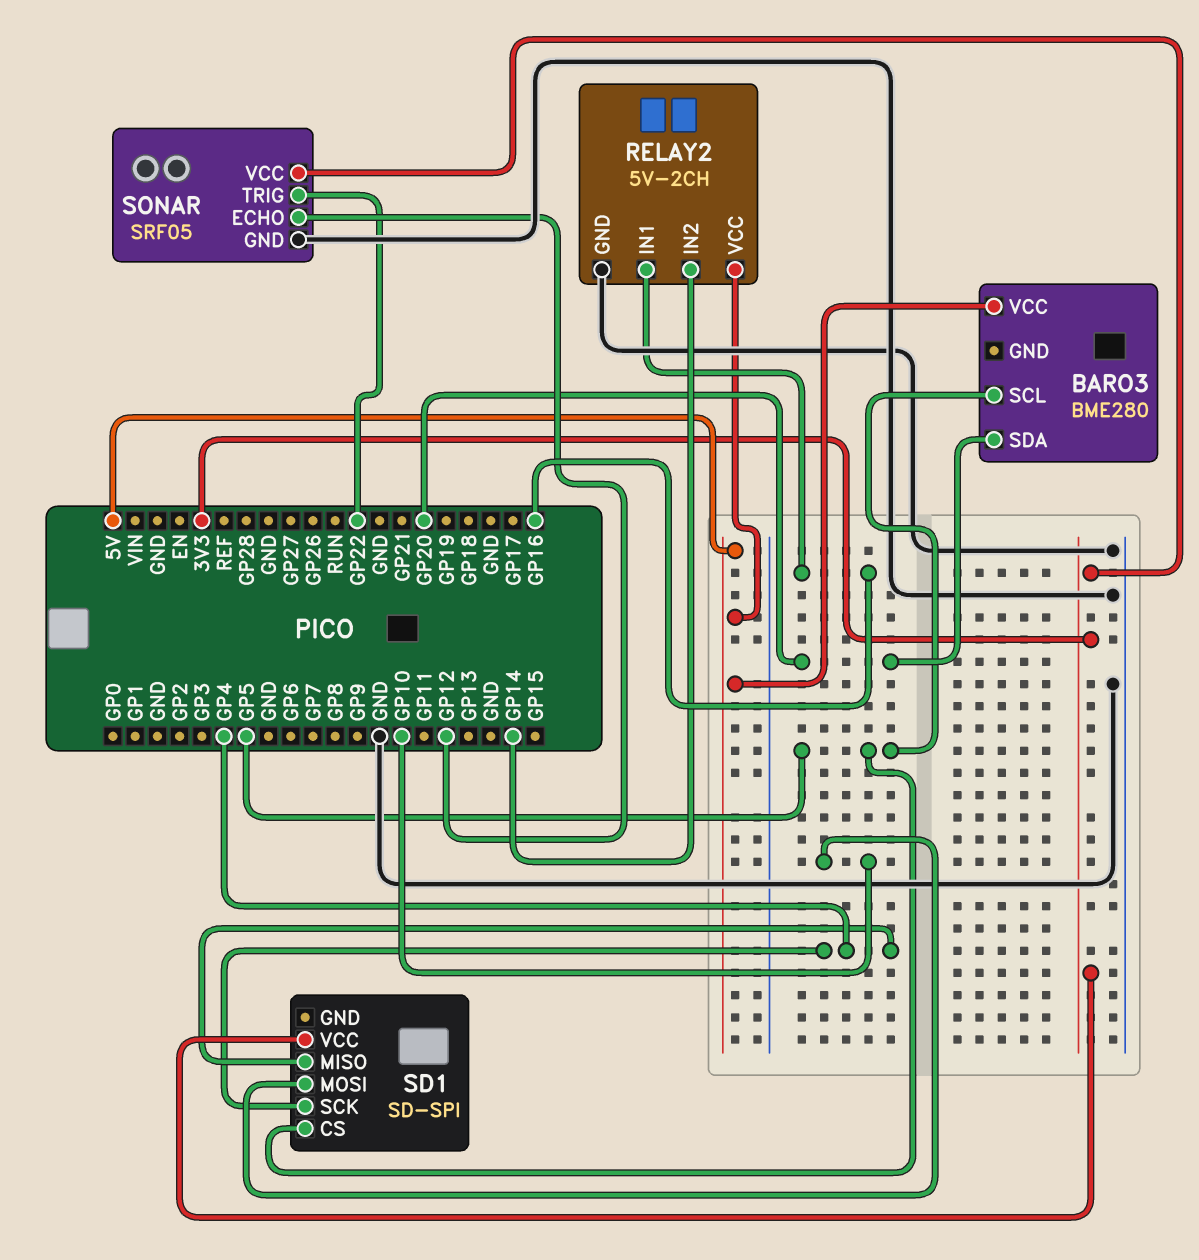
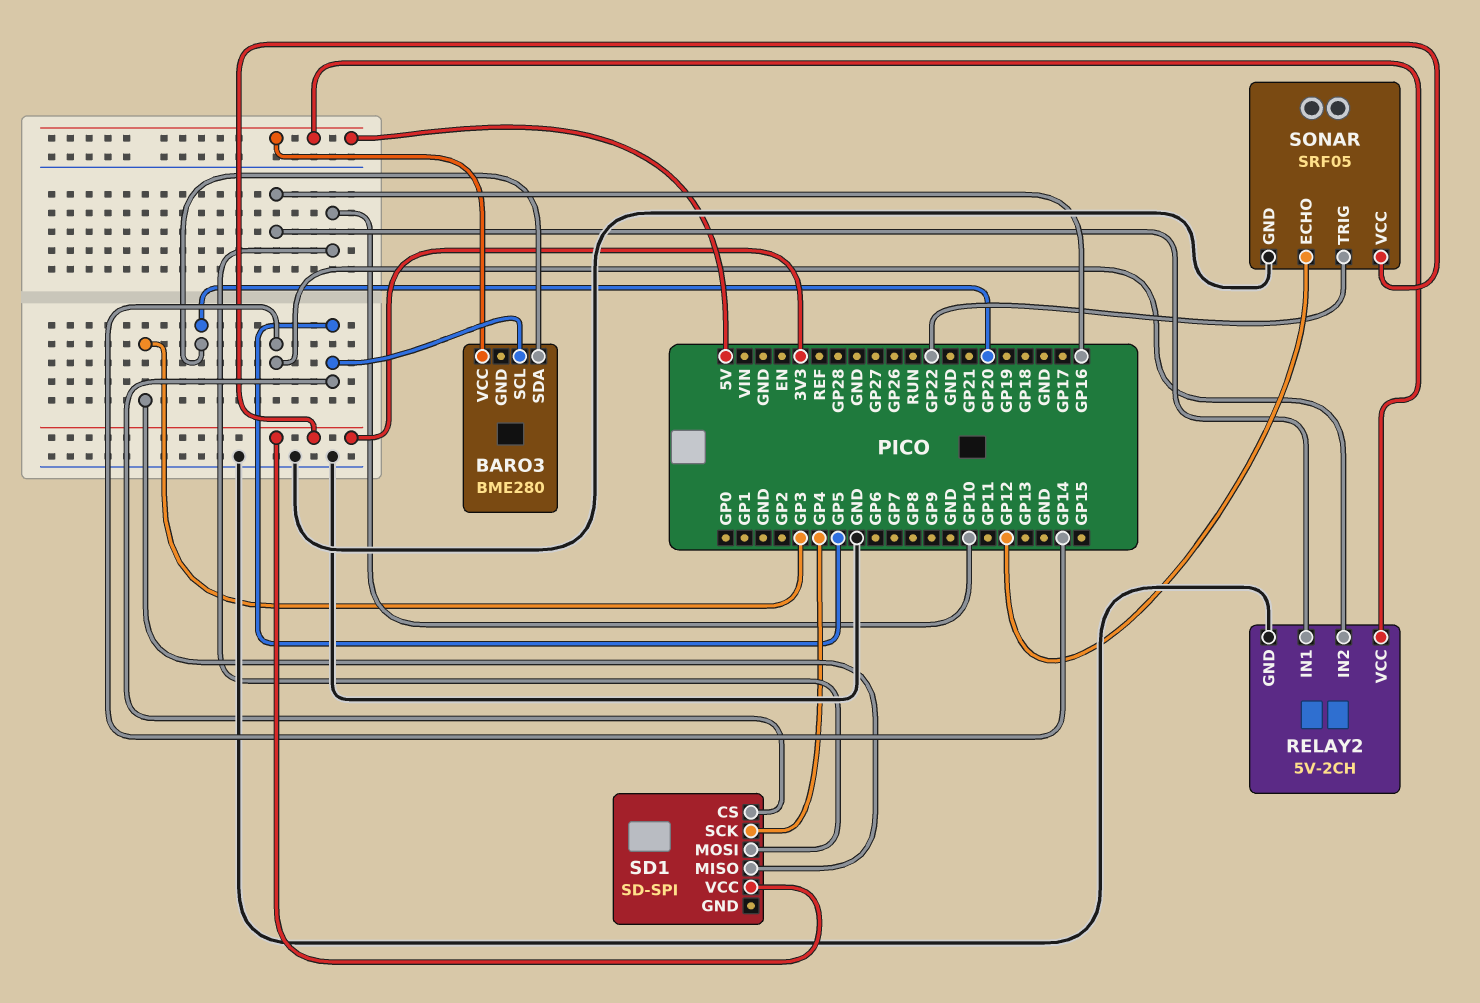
SD1 pin MISO: GP4 -> GP3

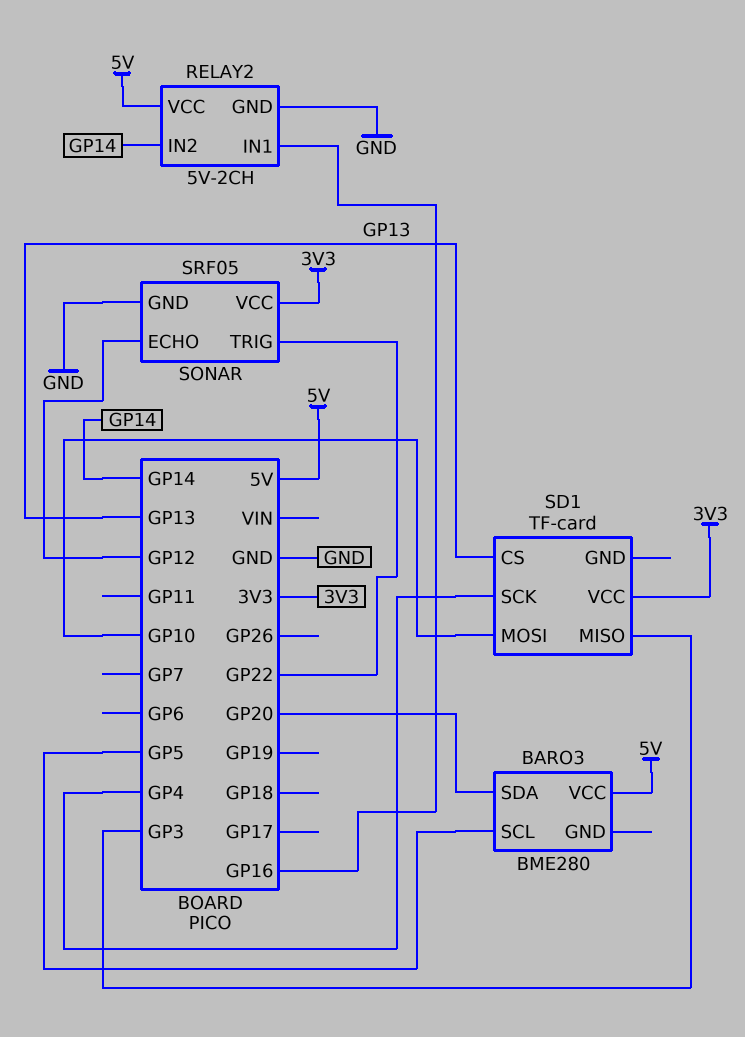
SD1: SD-SPI -> TF-card
SD1 pin CS: GP5 -> GP13

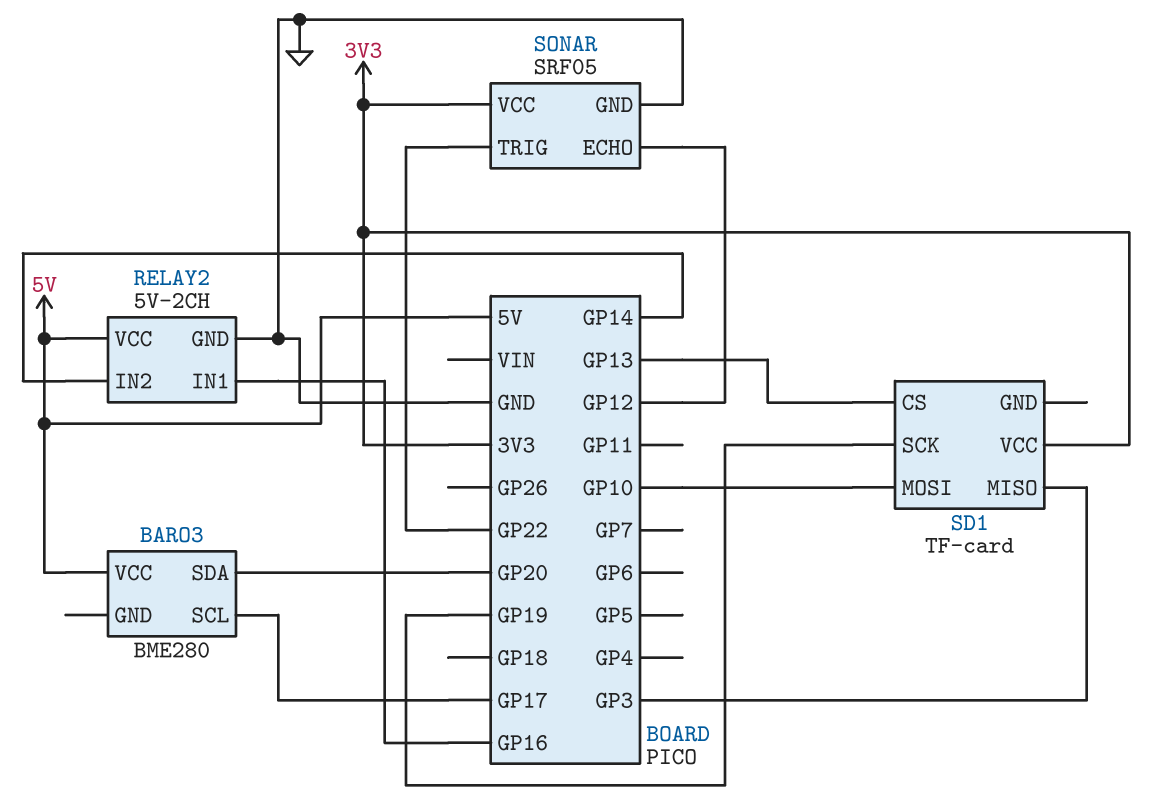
BARO3 pin SCL: GP5 -> GP17
SD1 pin SCK: GP4 -> GP19

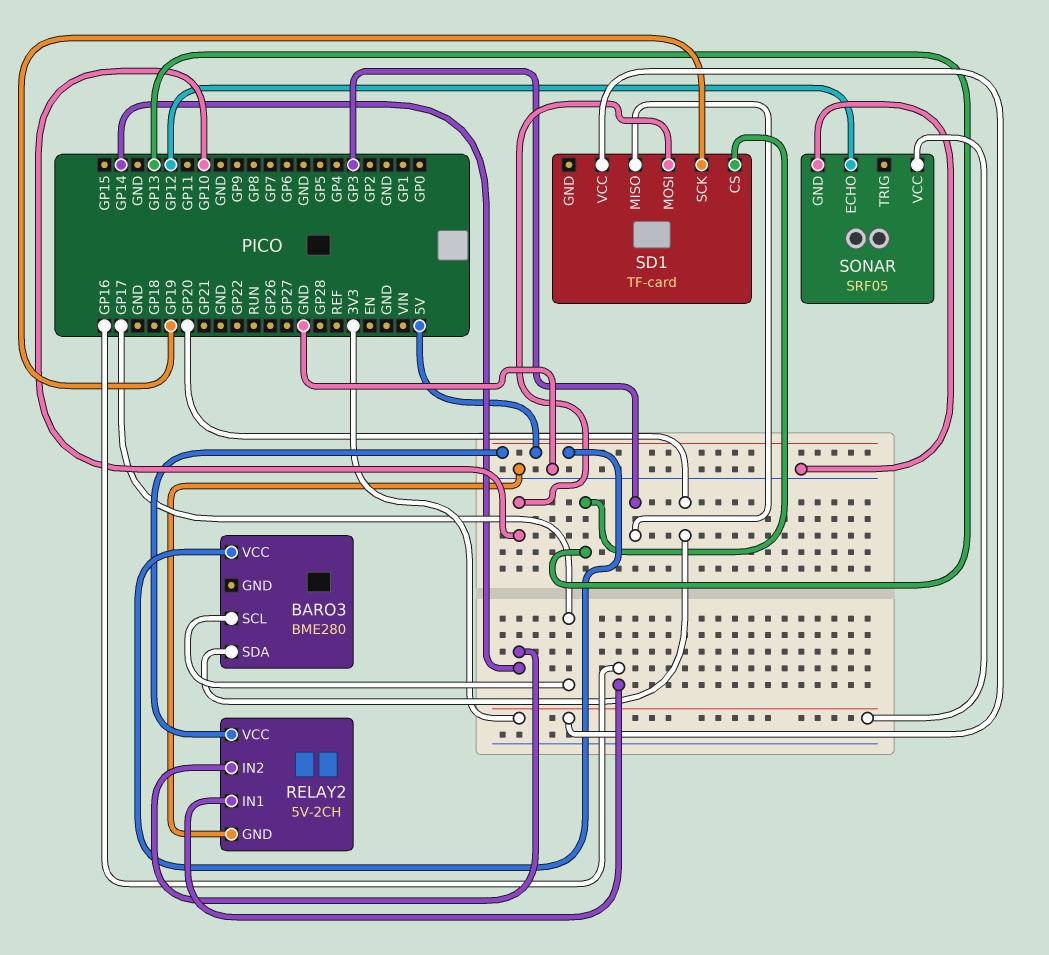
SONAR pin TRIG: GP22 -> none

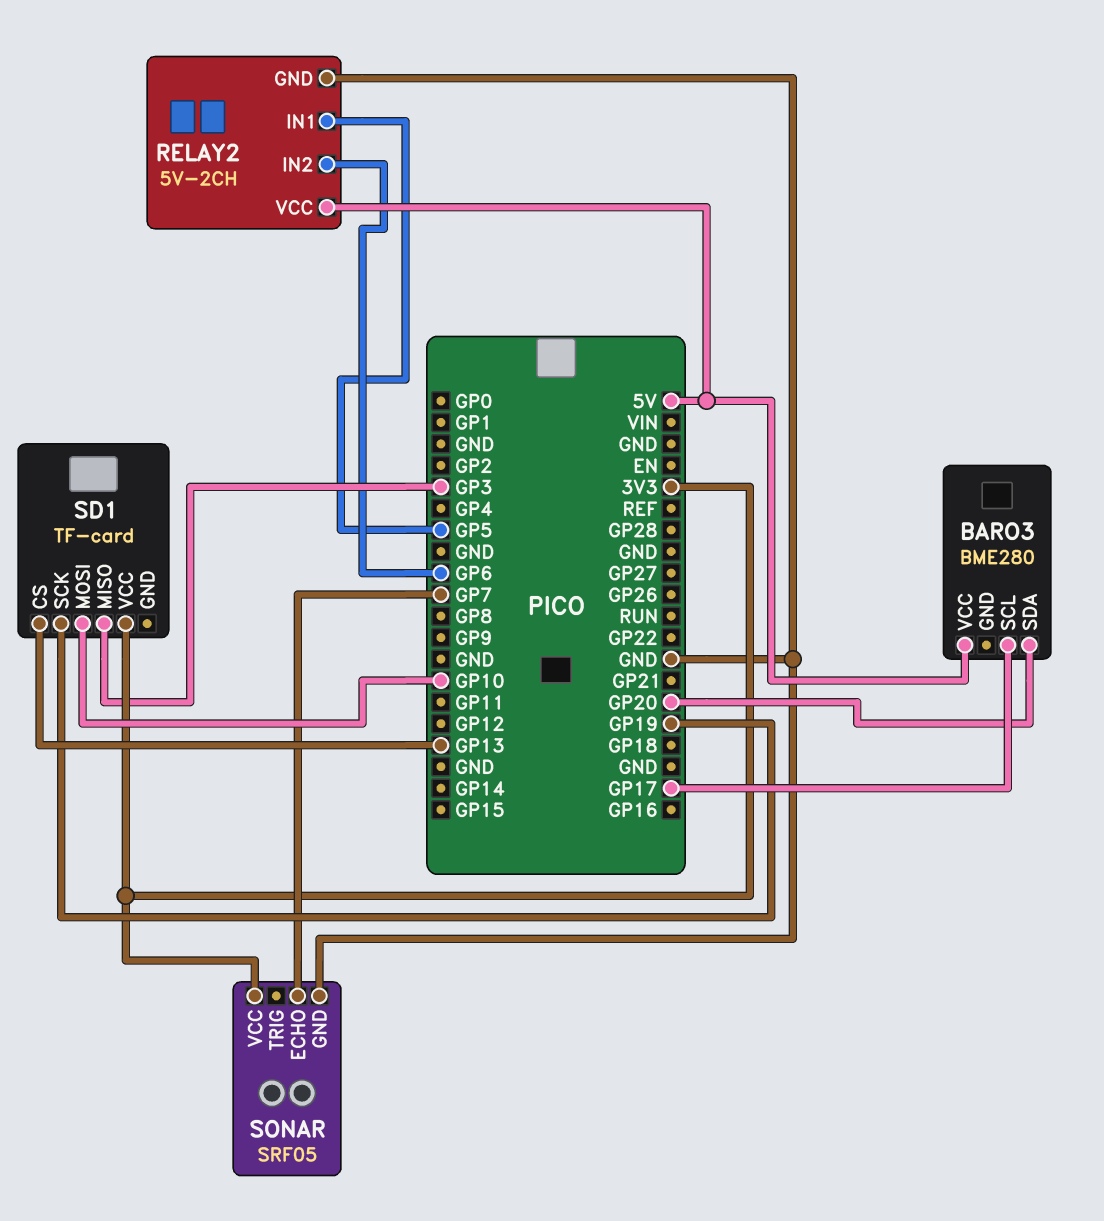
RELAY2 pin IN1: GP16 -> GP5
RELAY2 pin IN2: GP14 -> GP6
SONAR pin ECHO: GP12 -> GP7

